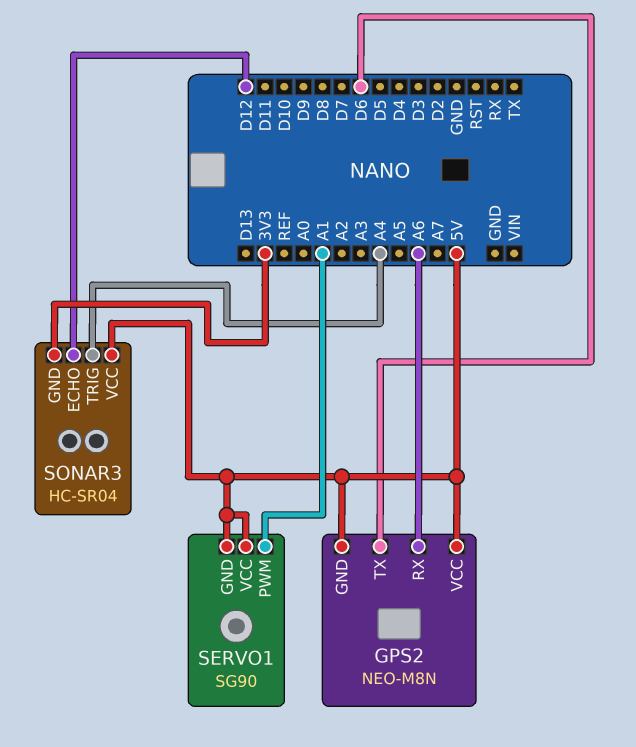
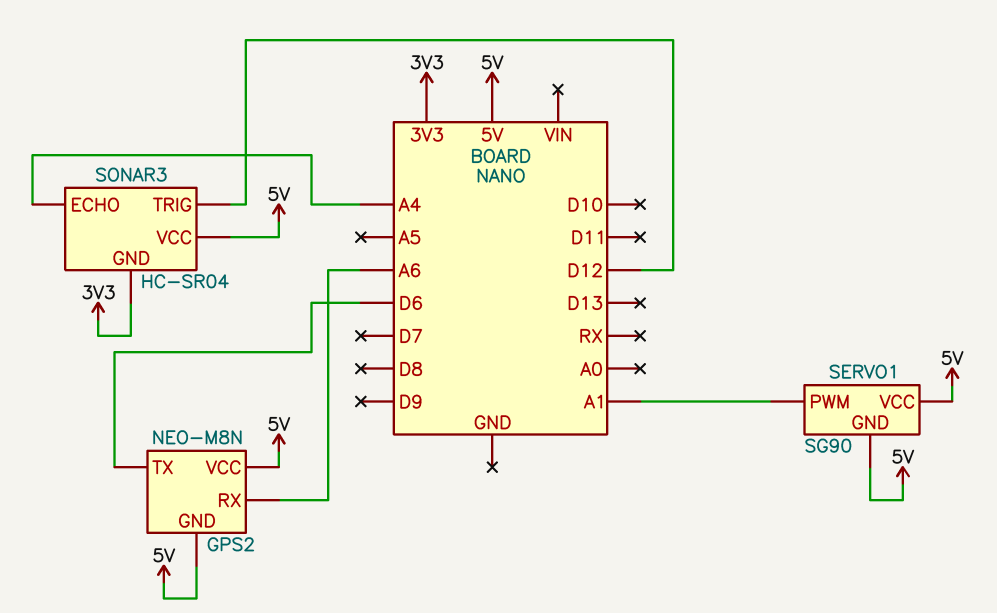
SONAR3 pin ECHO: D12 -> A4
SONAR3 pin TRIG: A4 -> D12

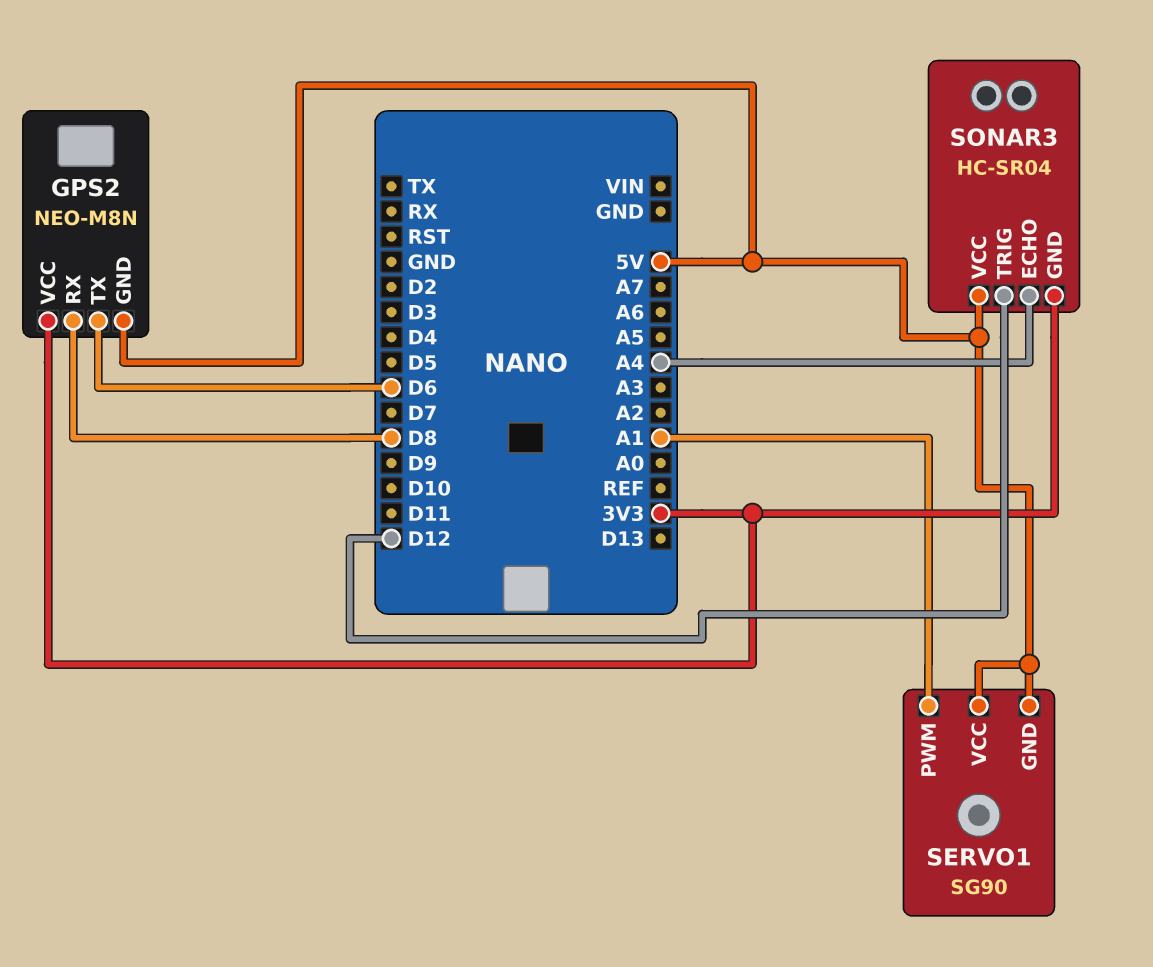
GPS2 pin RX: A6 -> D8
GPS2 pin VCC: 5V -> 3V3

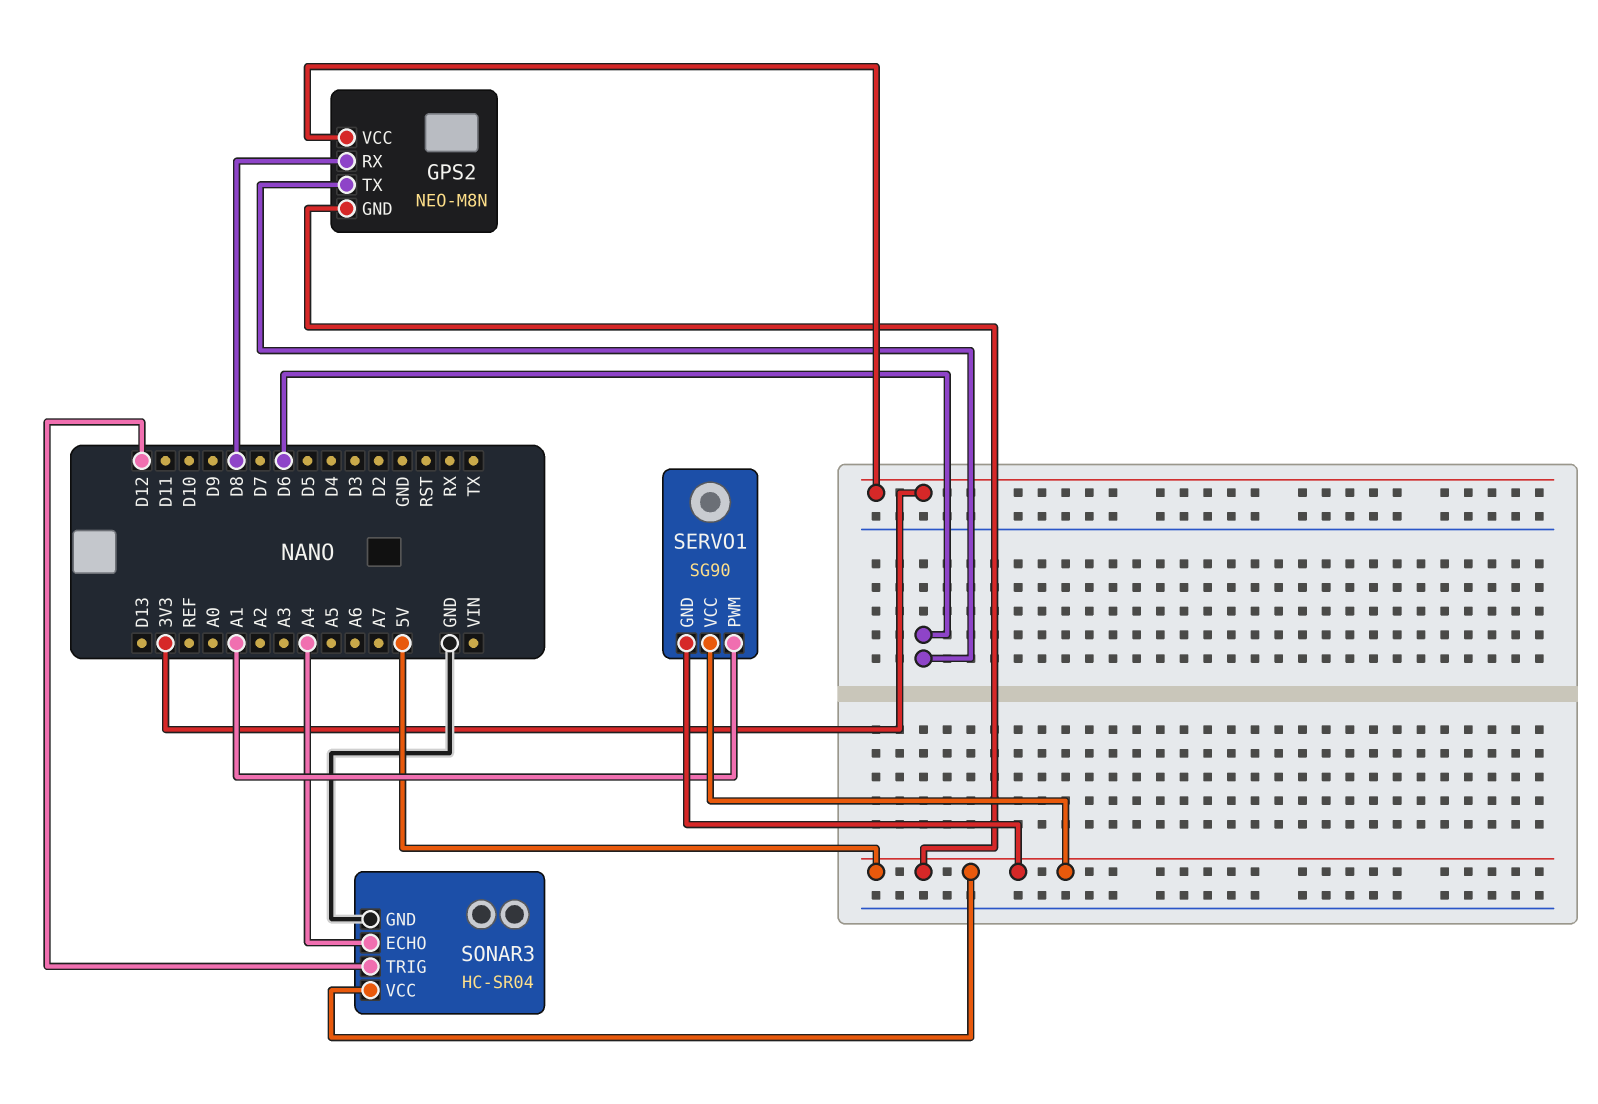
SONAR3 pin GND: 3V3 -> GND

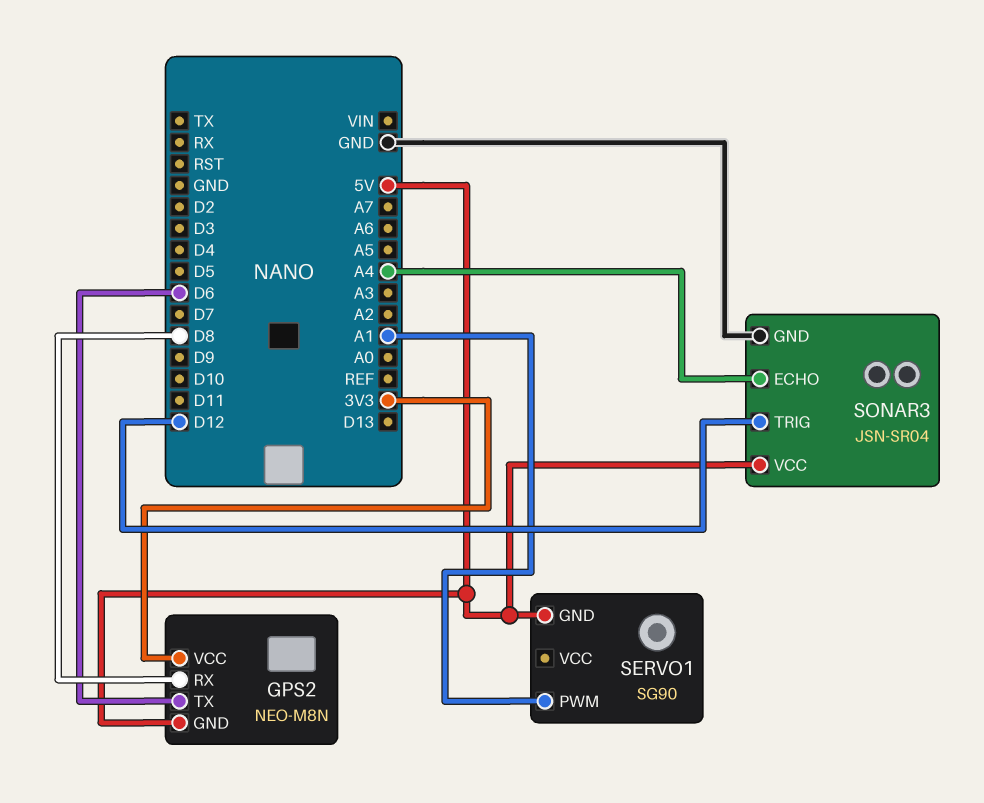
SERVO1 pin VCC: 5V -> none
SONAR3: HC-SR04 -> JSN-SR04

